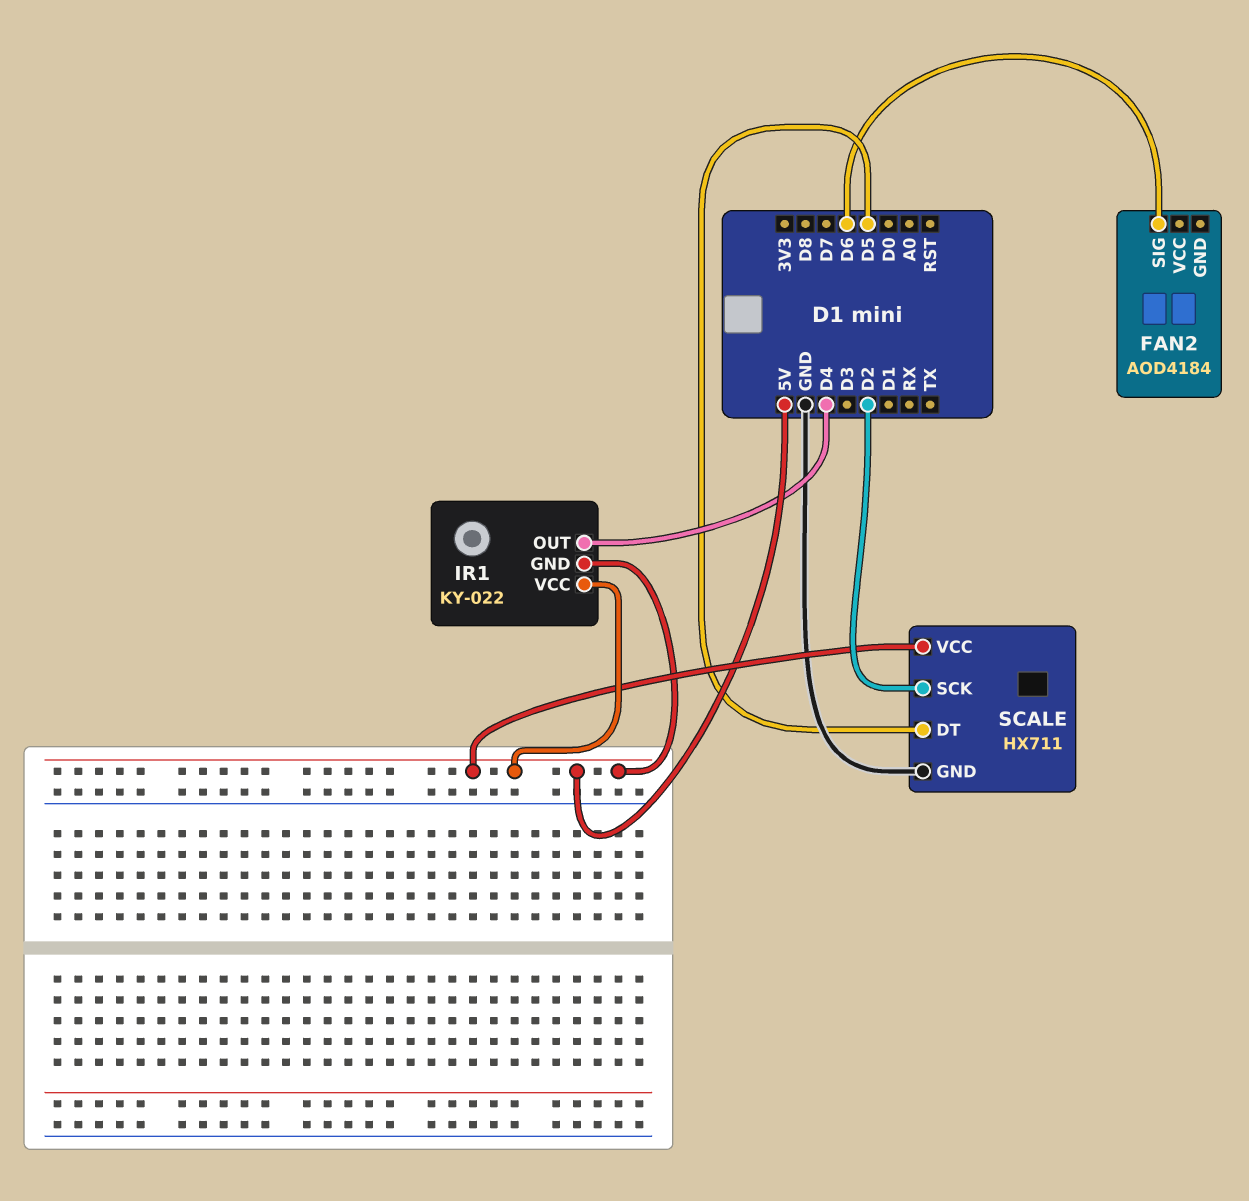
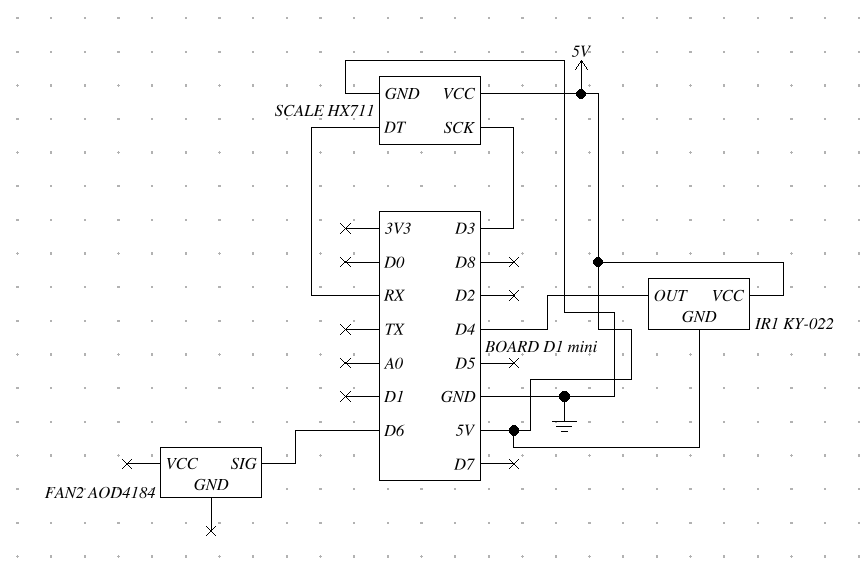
SCALE pin DT: D5 -> RX
SCALE pin SCK: D2 -> D3

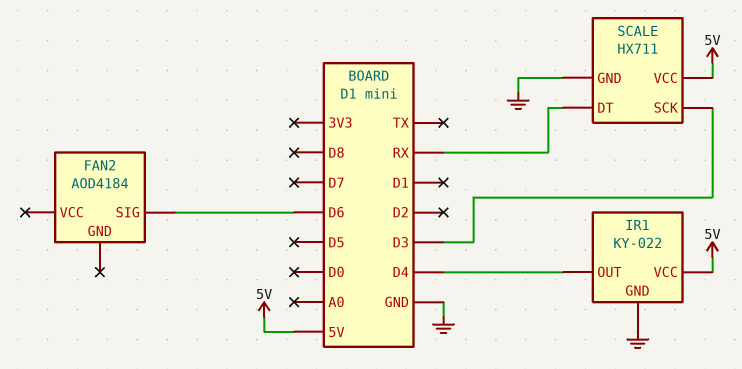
IR1 pin GND: 5V -> GND

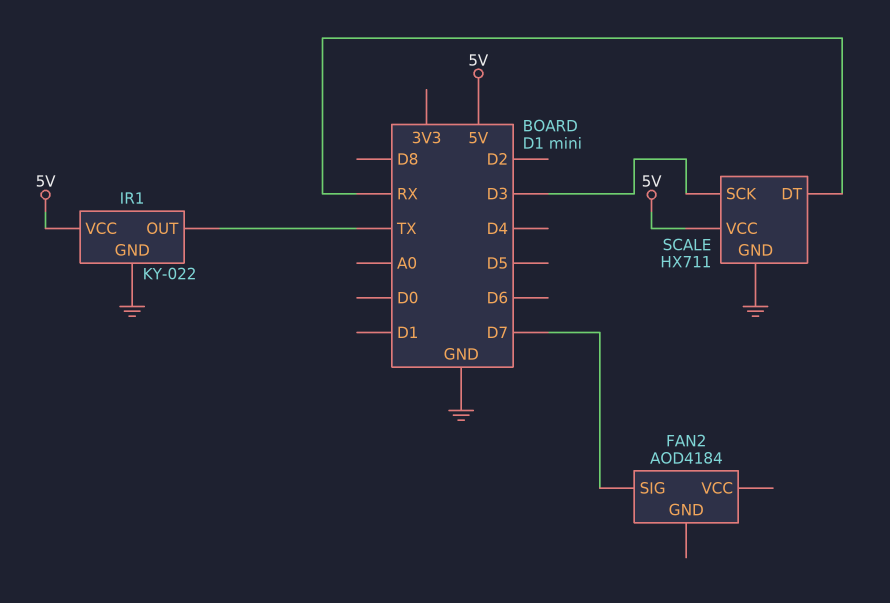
FAN2 pin SIG: D6 -> D7
IR1 pin OUT: D4 -> TX

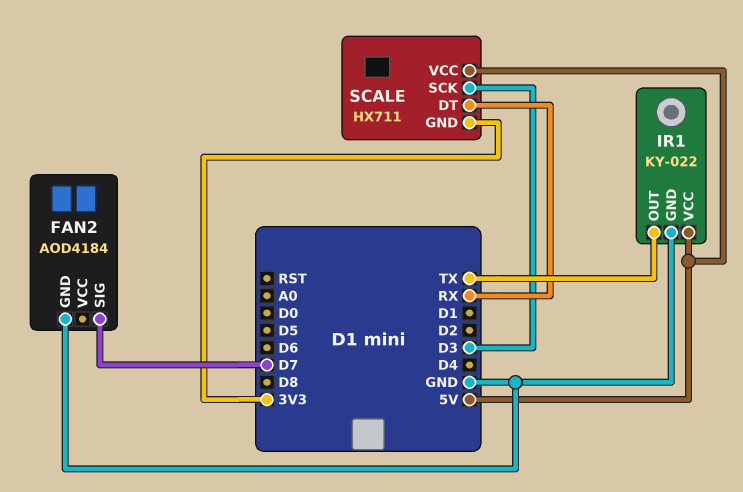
FAN2 pin GND: none -> GND
SCALE pin GND: GND -> 3V3

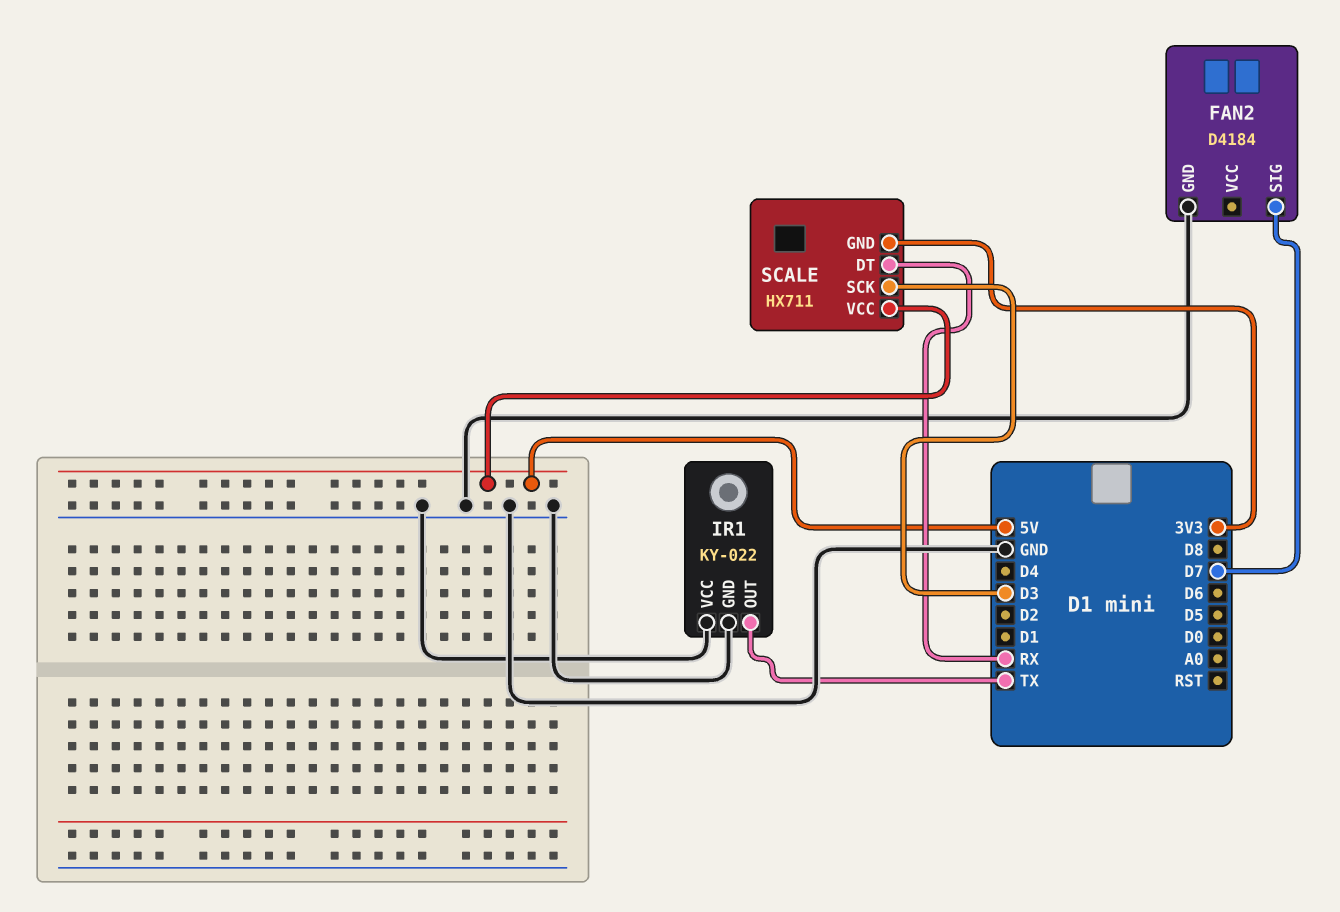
FAN2: AOD4184 -> D4184
IR1 pin VCC: 5V -> GND

